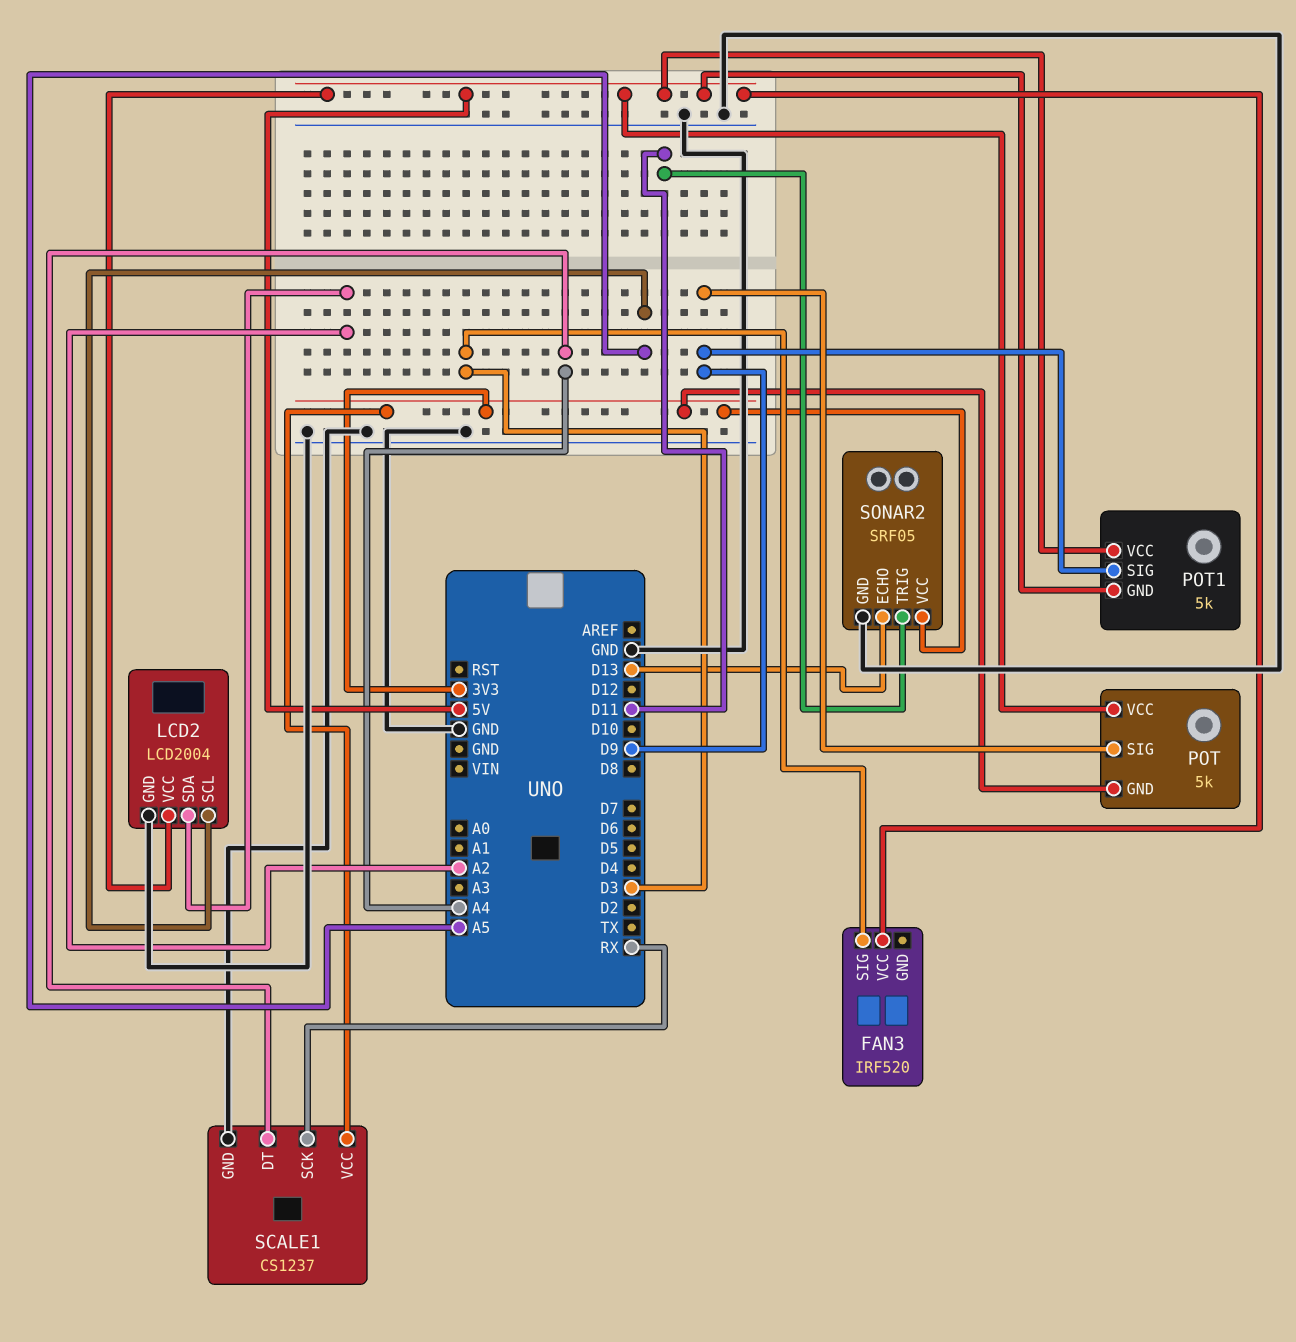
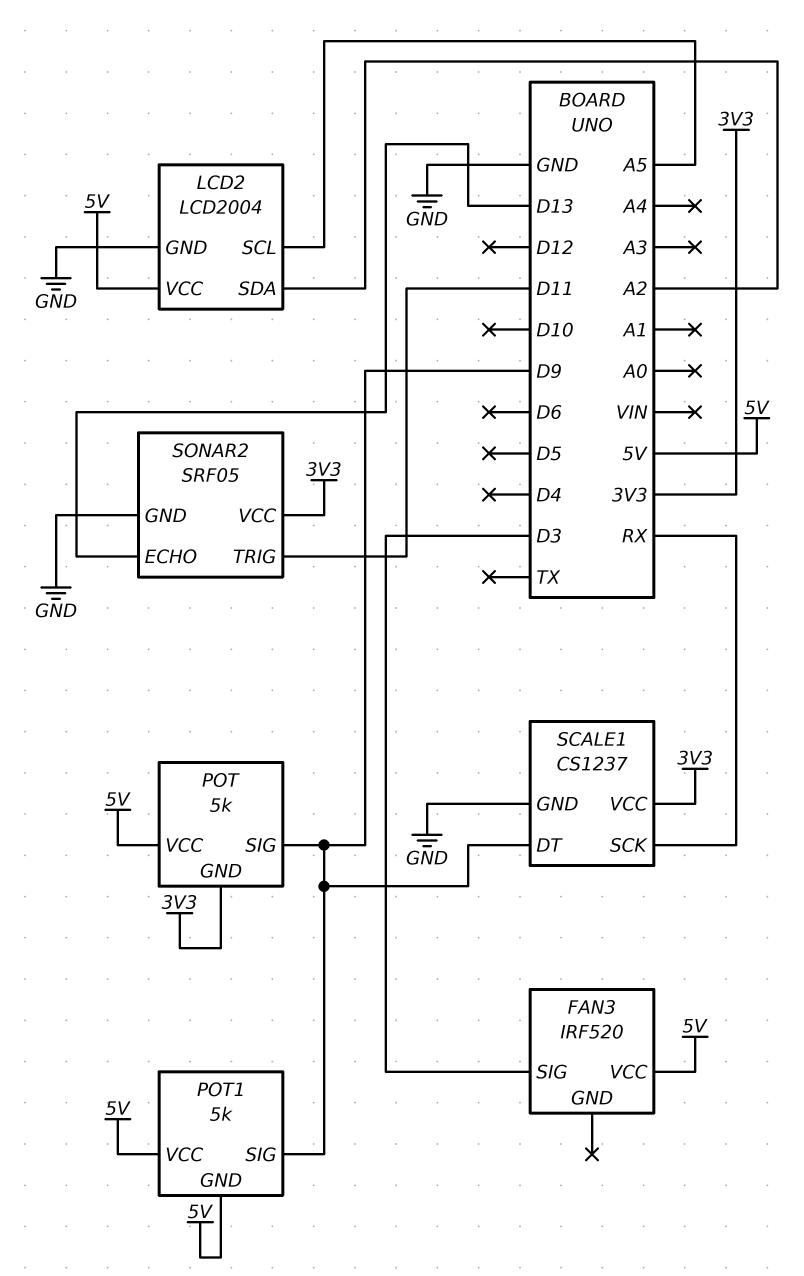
SCALE1 pin DT: A4 -> D9

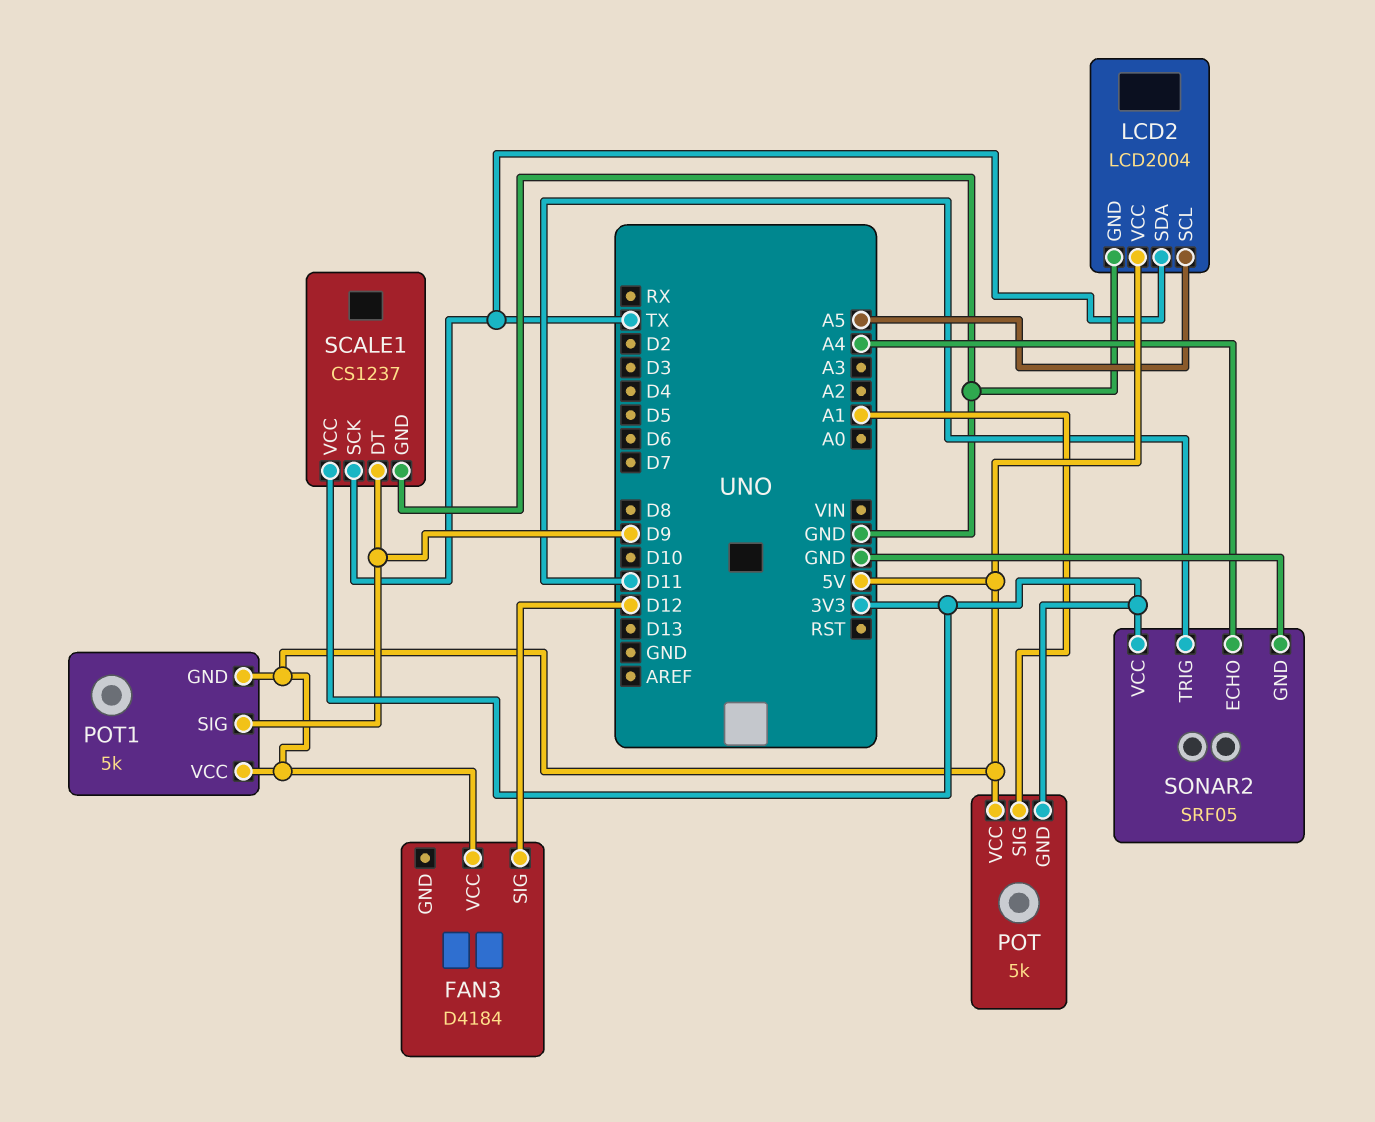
FAN3: IRF520 -> D4184
FAN3 pin SIG: D3 -> D12
LCD2 pin SDA: A2 -> TX
POT pin SIG: D9 -> A1
SCALE1 pin SCK: RX -> TX
SONAR2 pin ECHO: D13 -> A4

